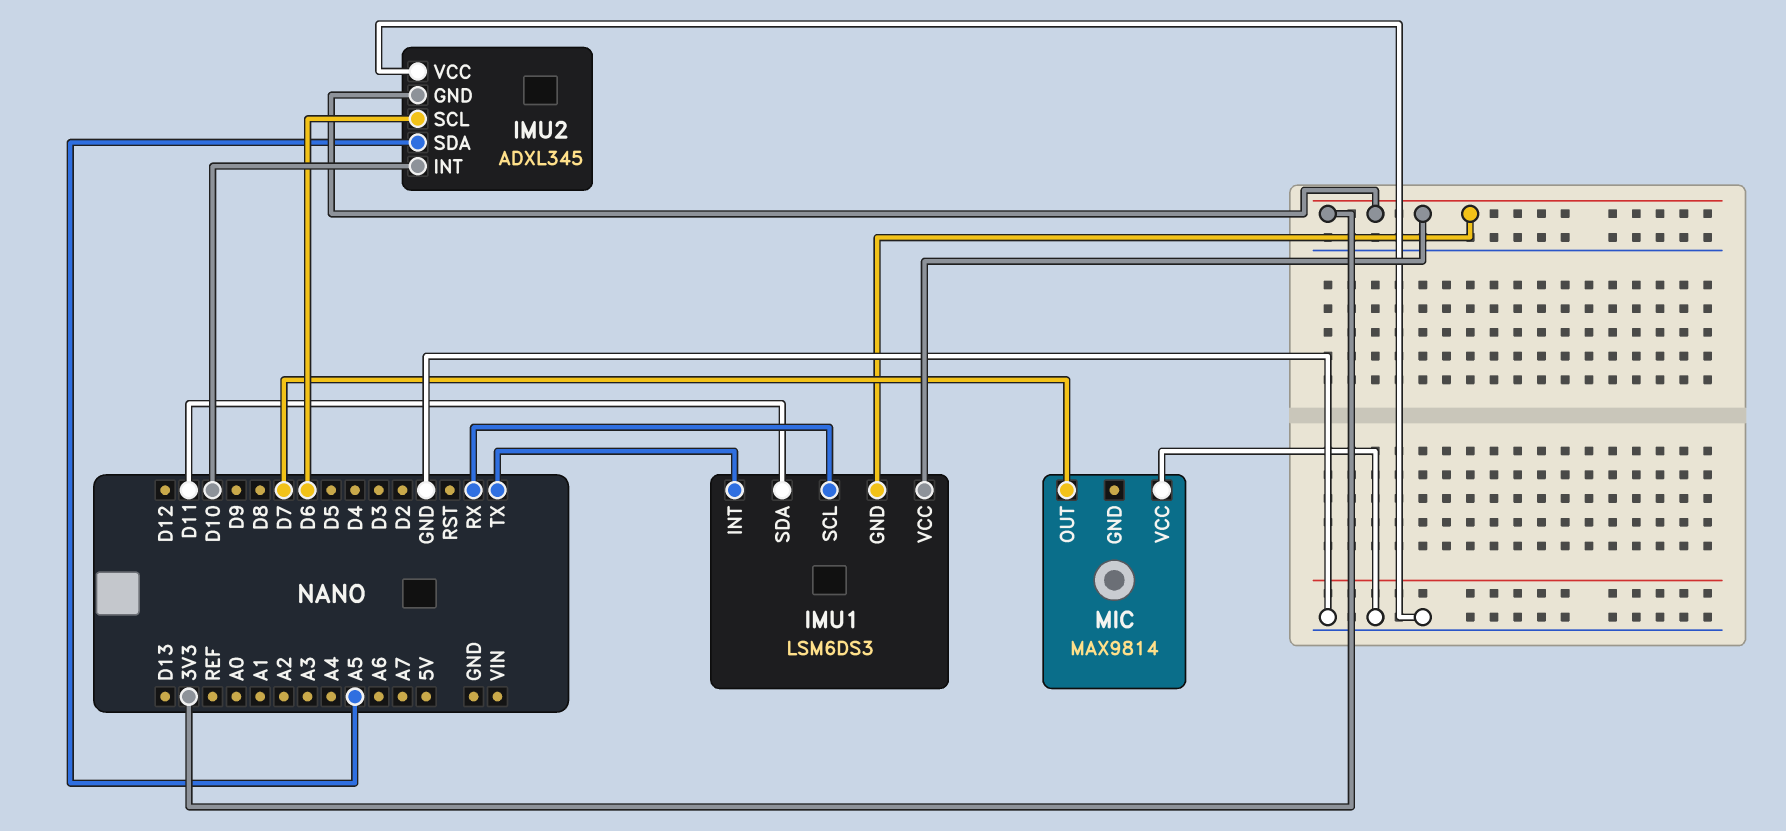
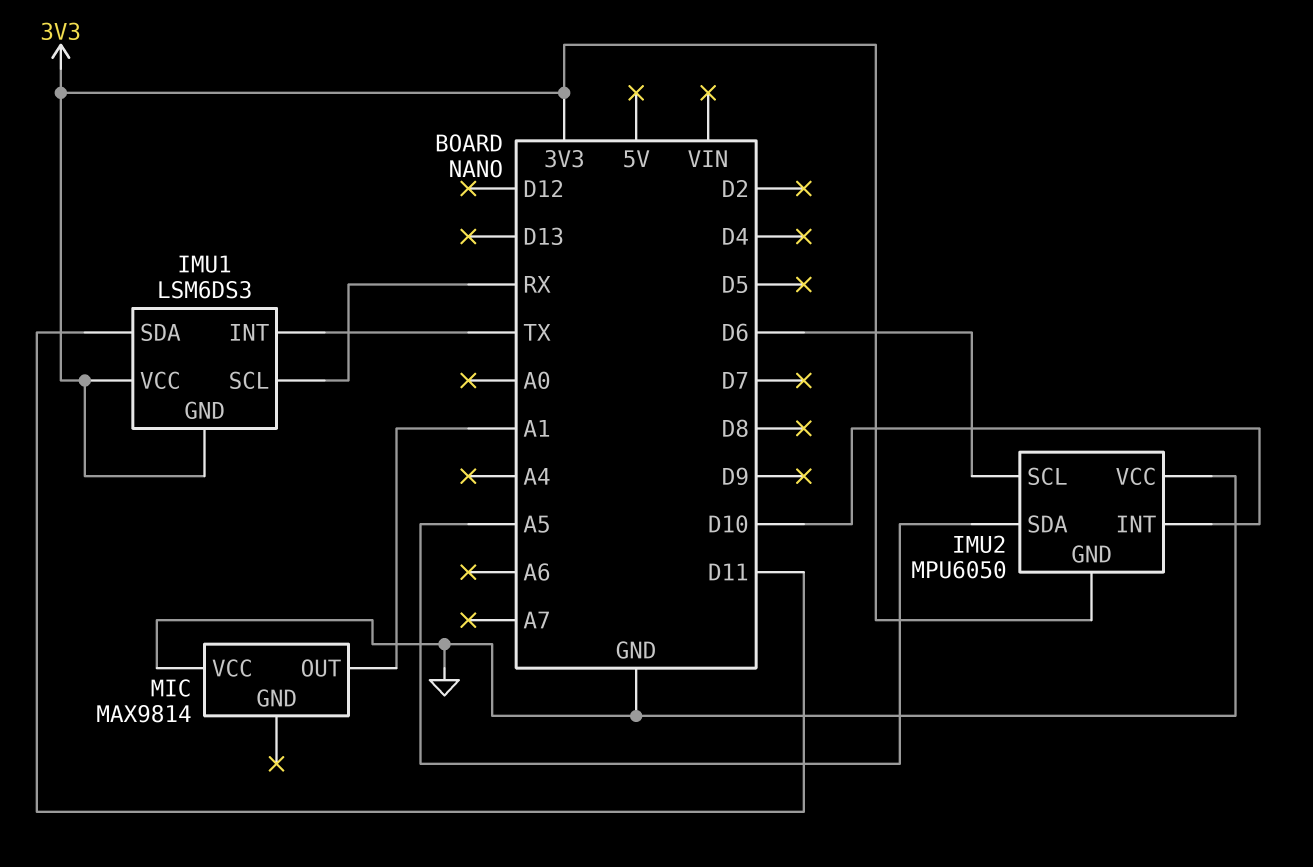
IMU2: ADXL345 -> MPU6050
MIC pin OUT: D7 -> A1

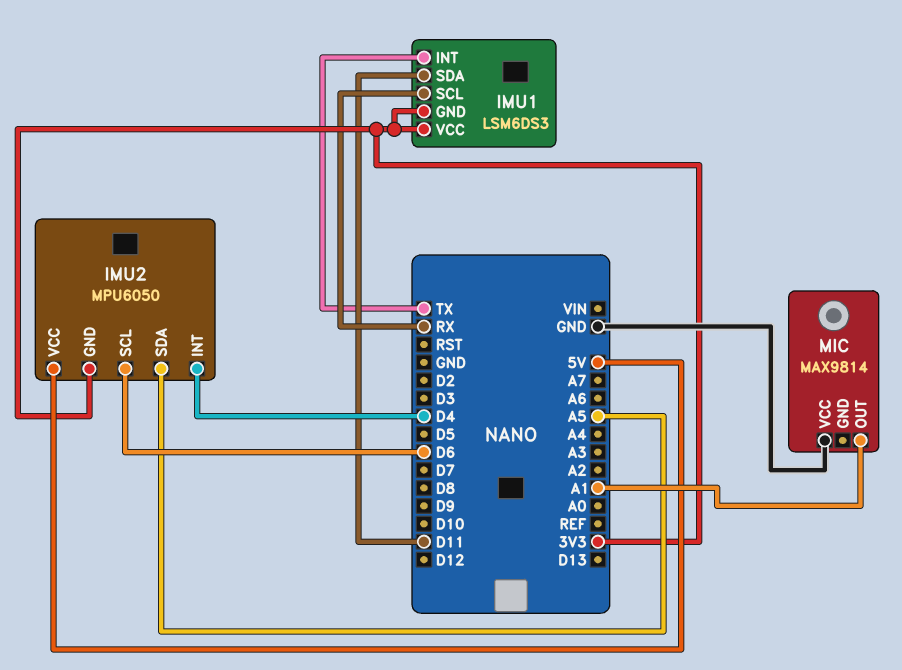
IMU2 pin INT: D10 -> D4
IMU2 pin VCC: GND -> 5V

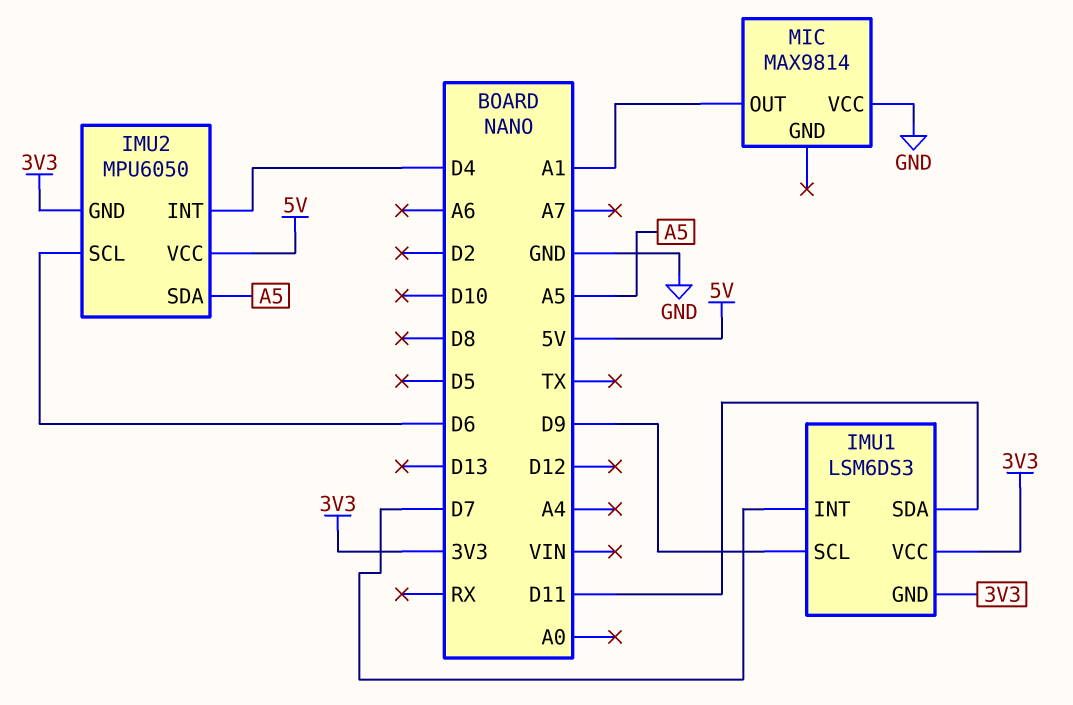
IMU1 pin INT: TX -> D7
IMU1 pin SCL: RX -> D9

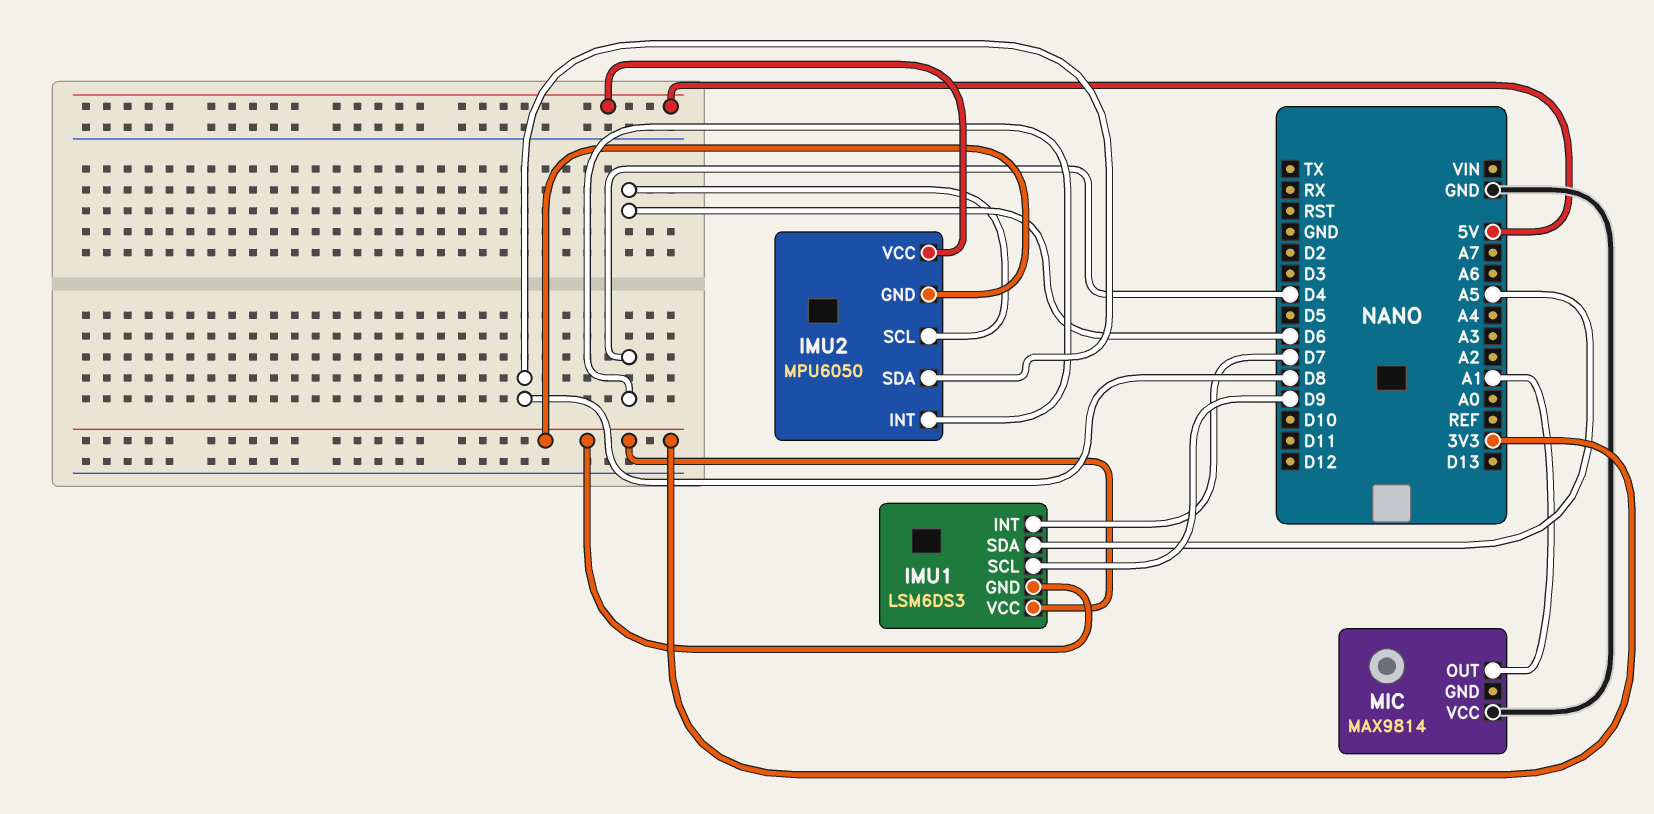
IMU1 pin SDA: D11 -> A5
IMU2 pin SDA: A5 -> D8

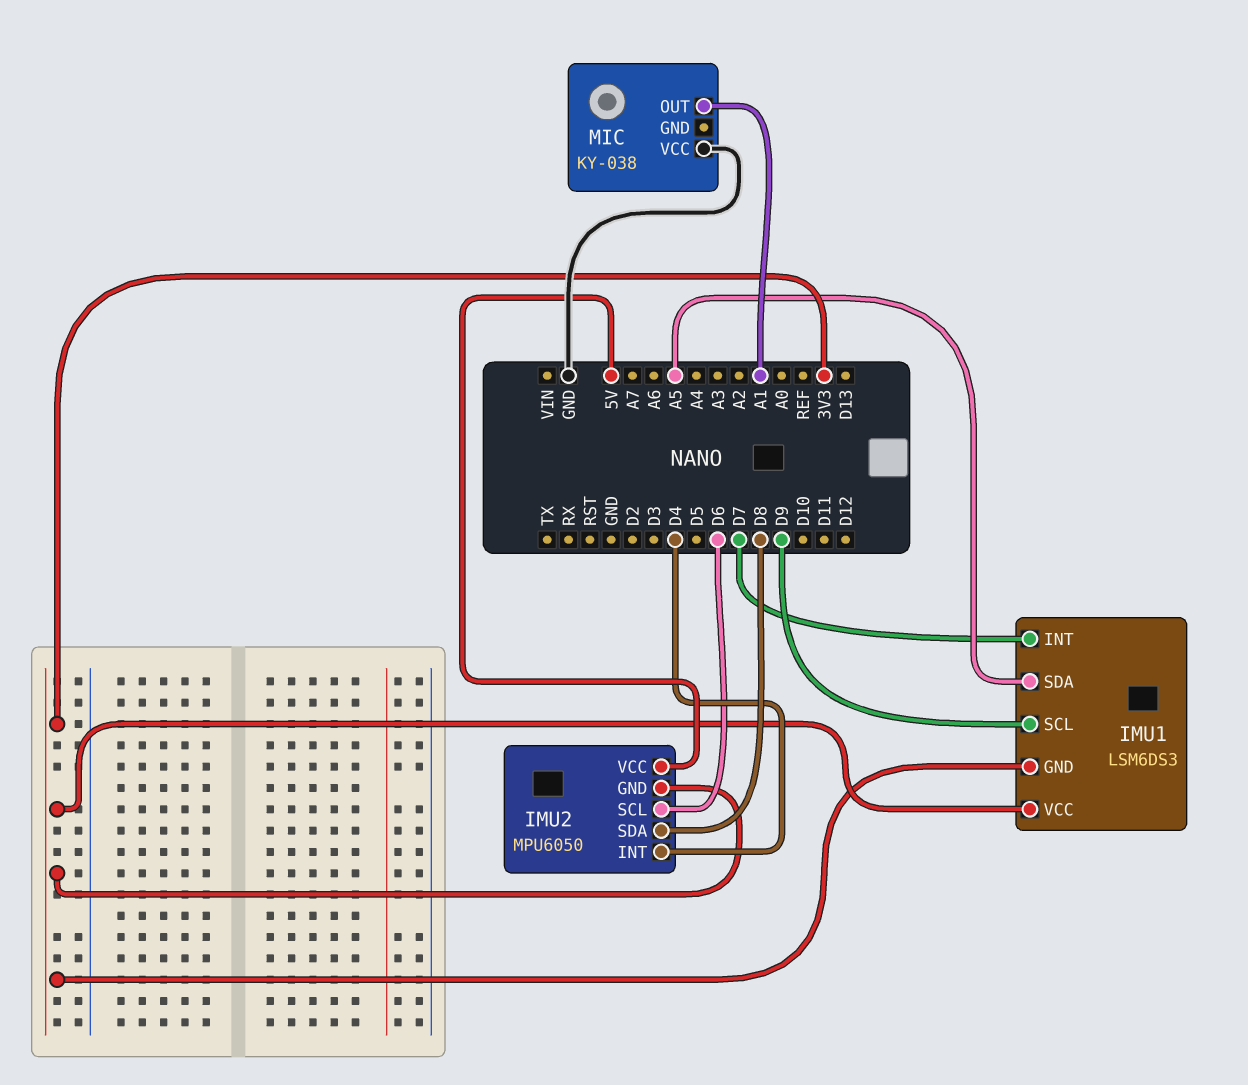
MIC: MAX9814 -> KY-038

